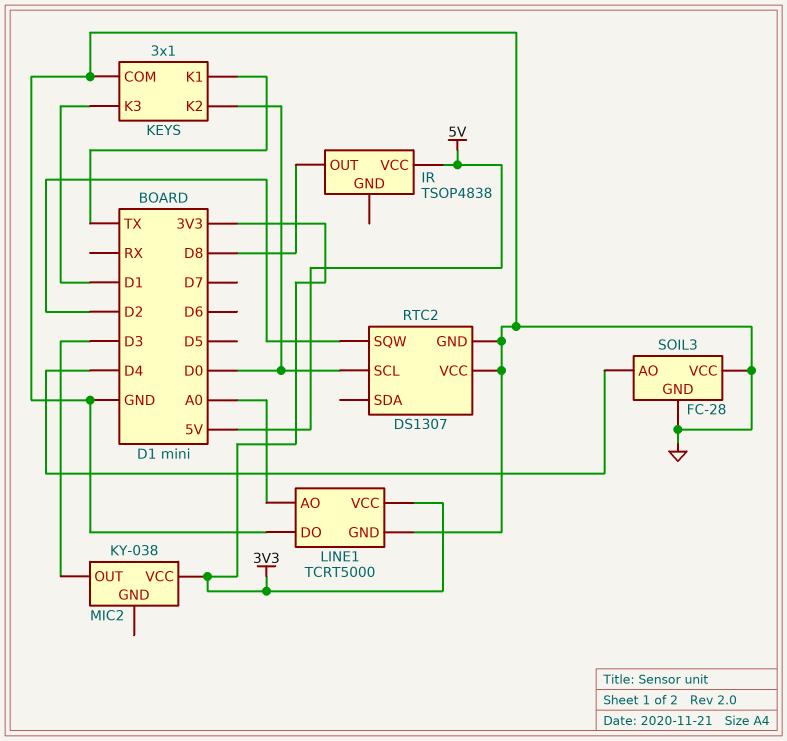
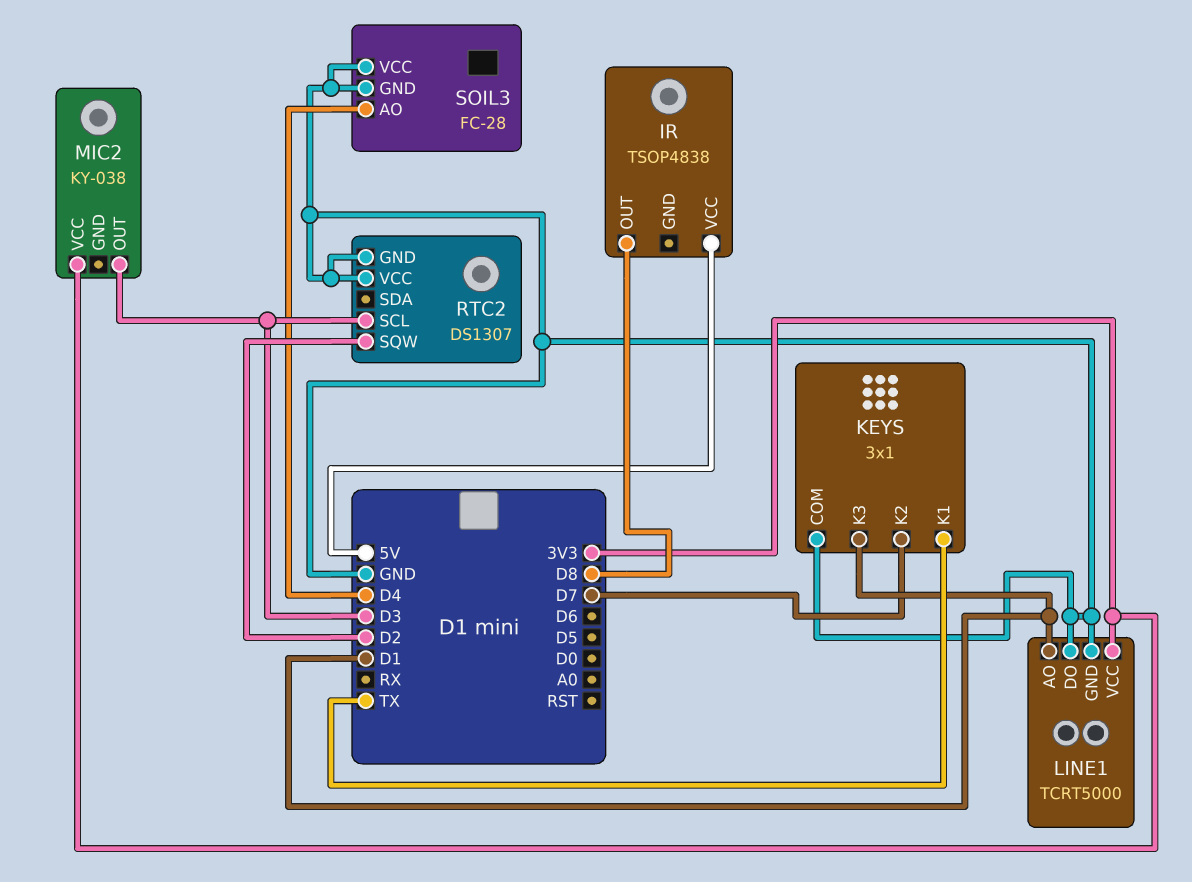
KEYS pin K2: D0 -> D7
LINE1 pin AO: A0 -> D1
RTC2 pin SCL: D0 -> D3

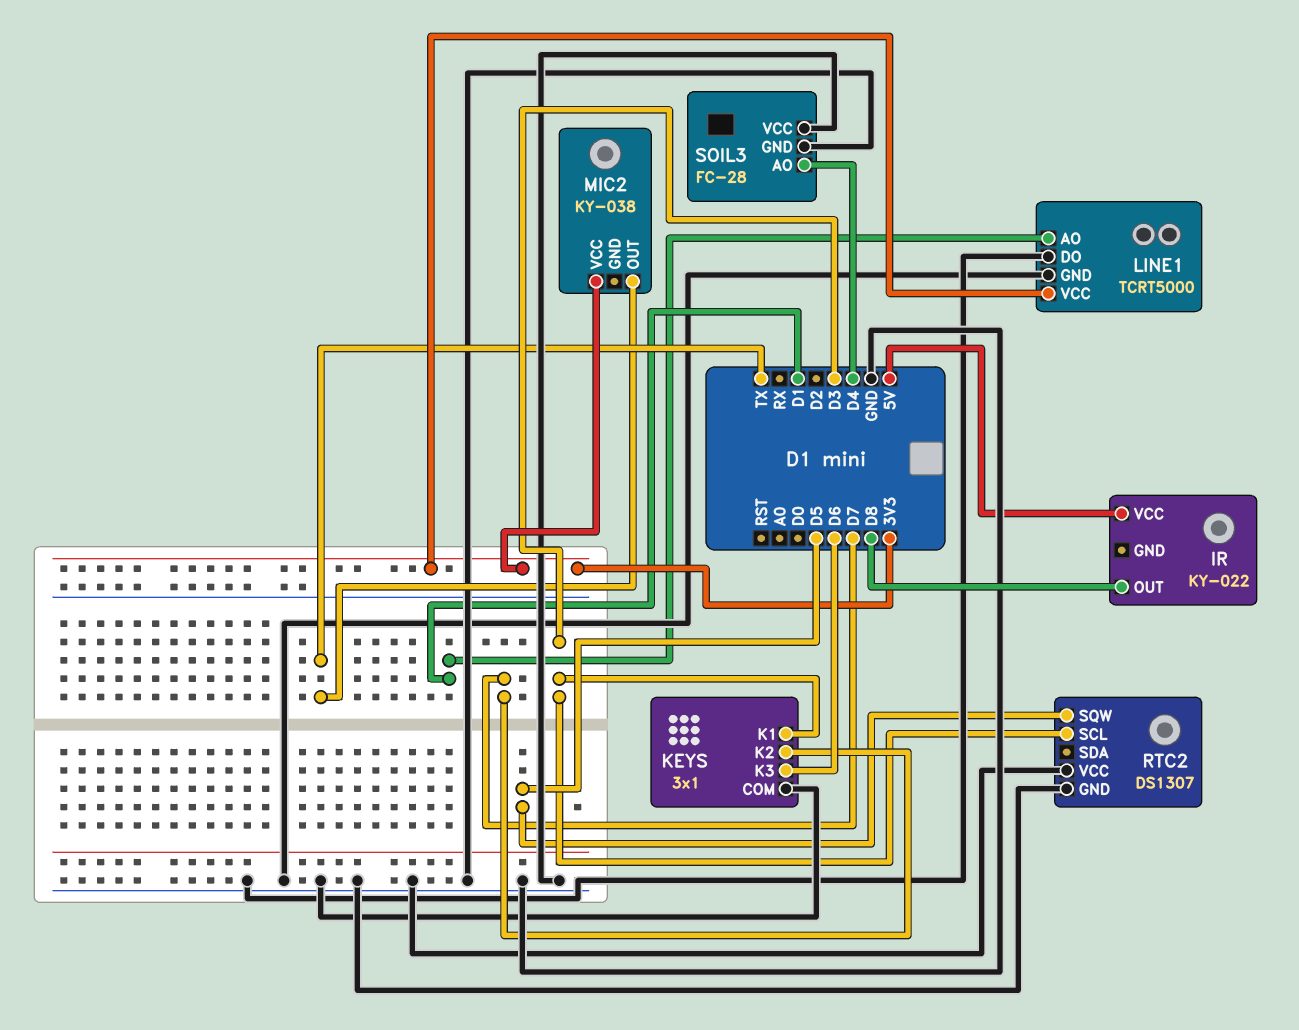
IR: TSOP4838 -> KY-022
KEYS pin K1: TX -> D3
KEYS pin K3: D1 -> D6
MIC2 pin OUT: D3 -> TX
RTC2 pin SQW: D2 -> D5

